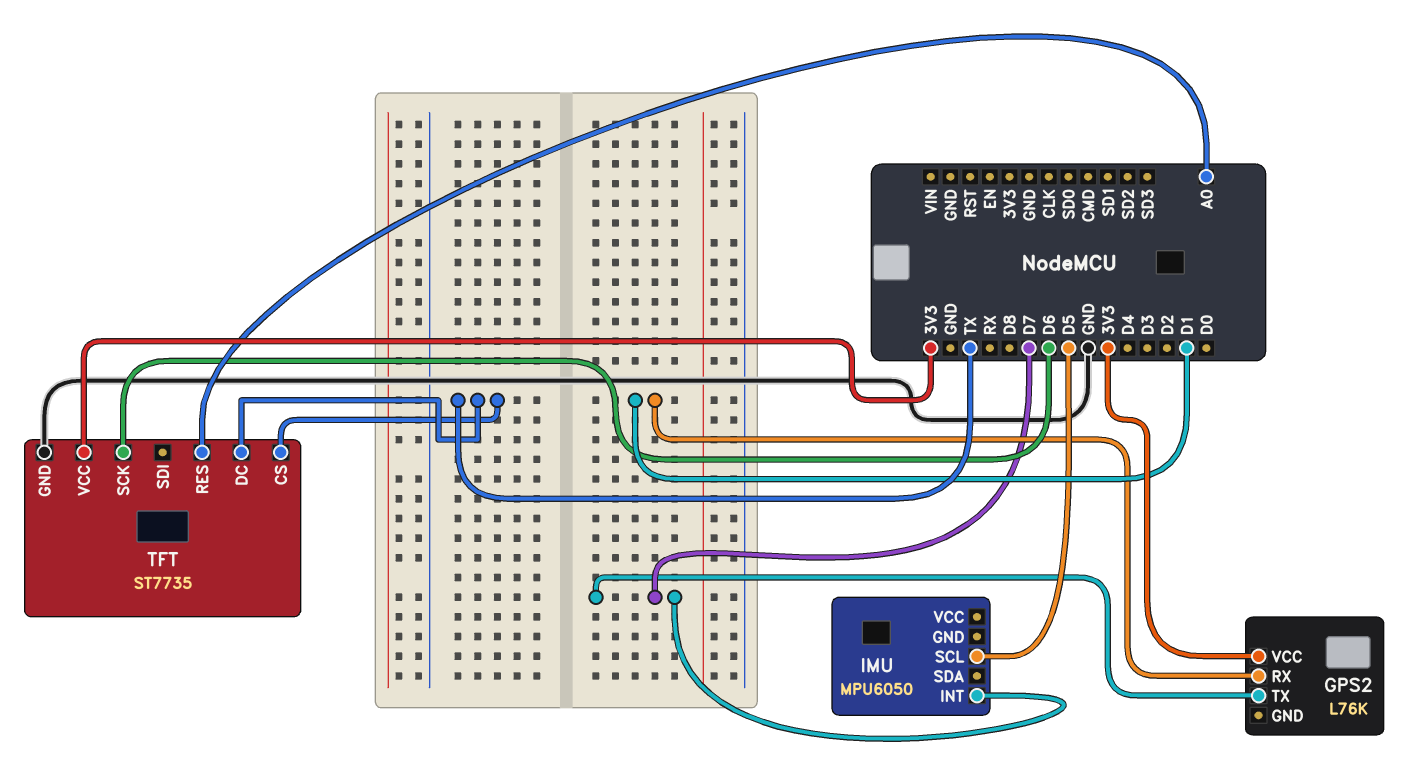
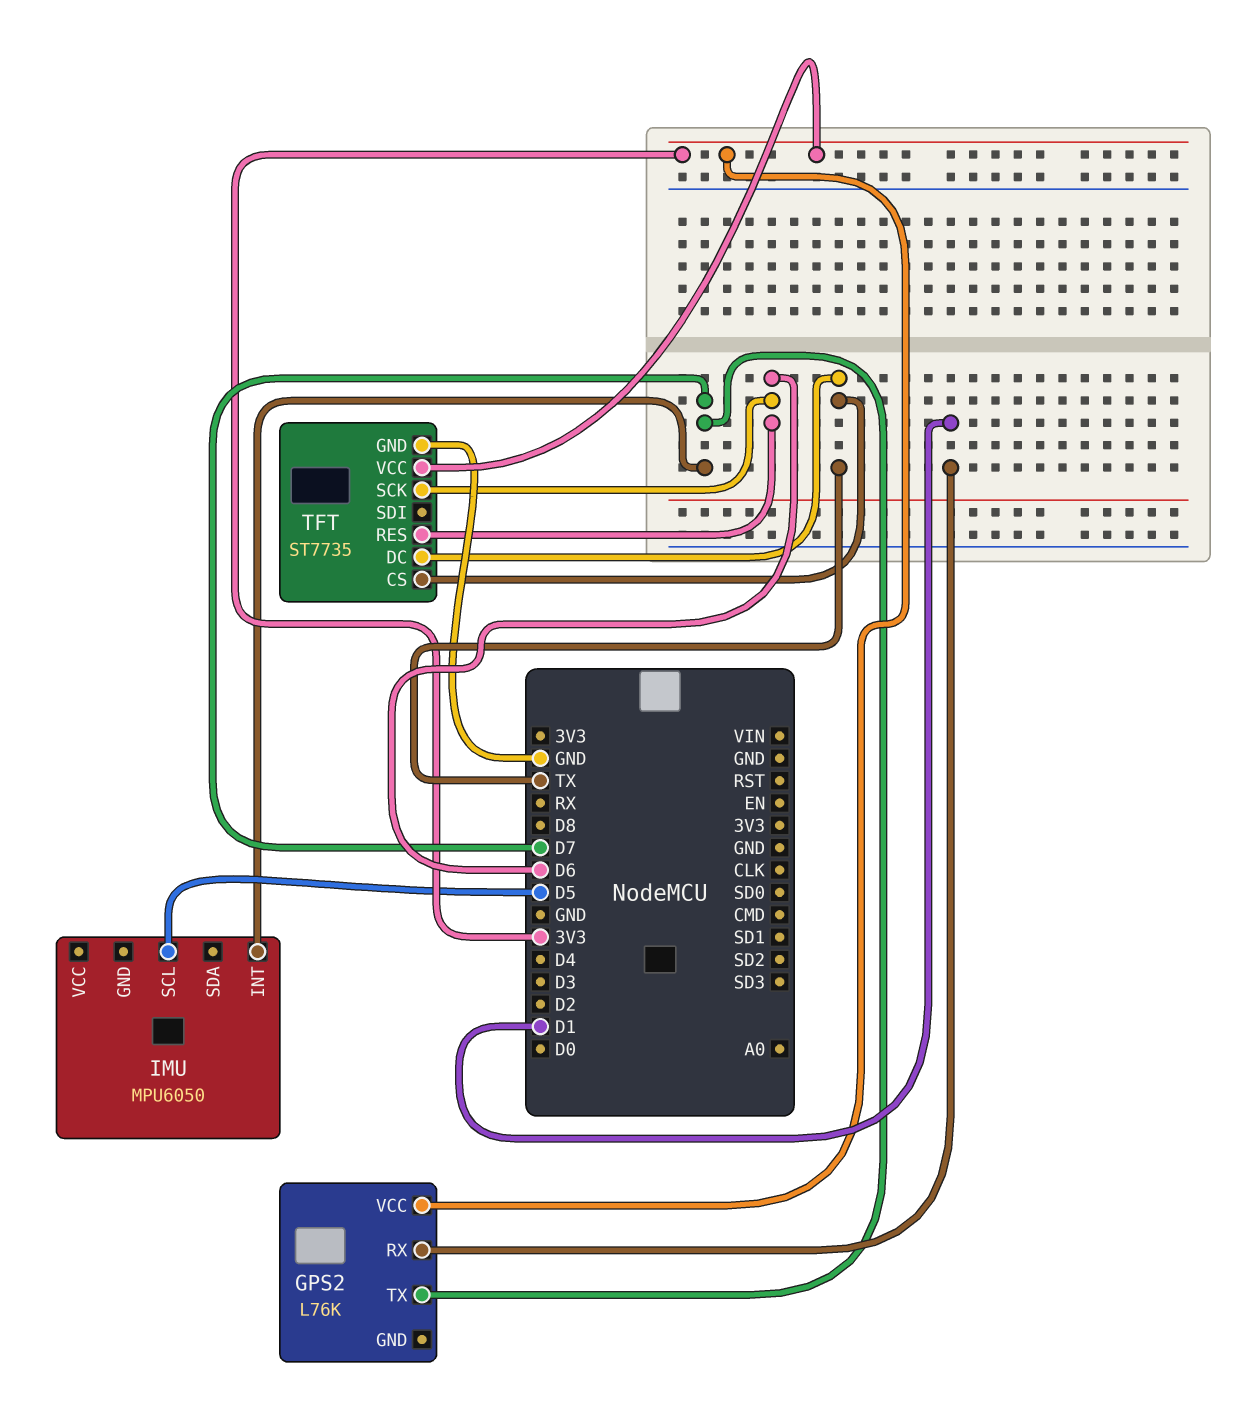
TFT pin RES: A0 -> D6

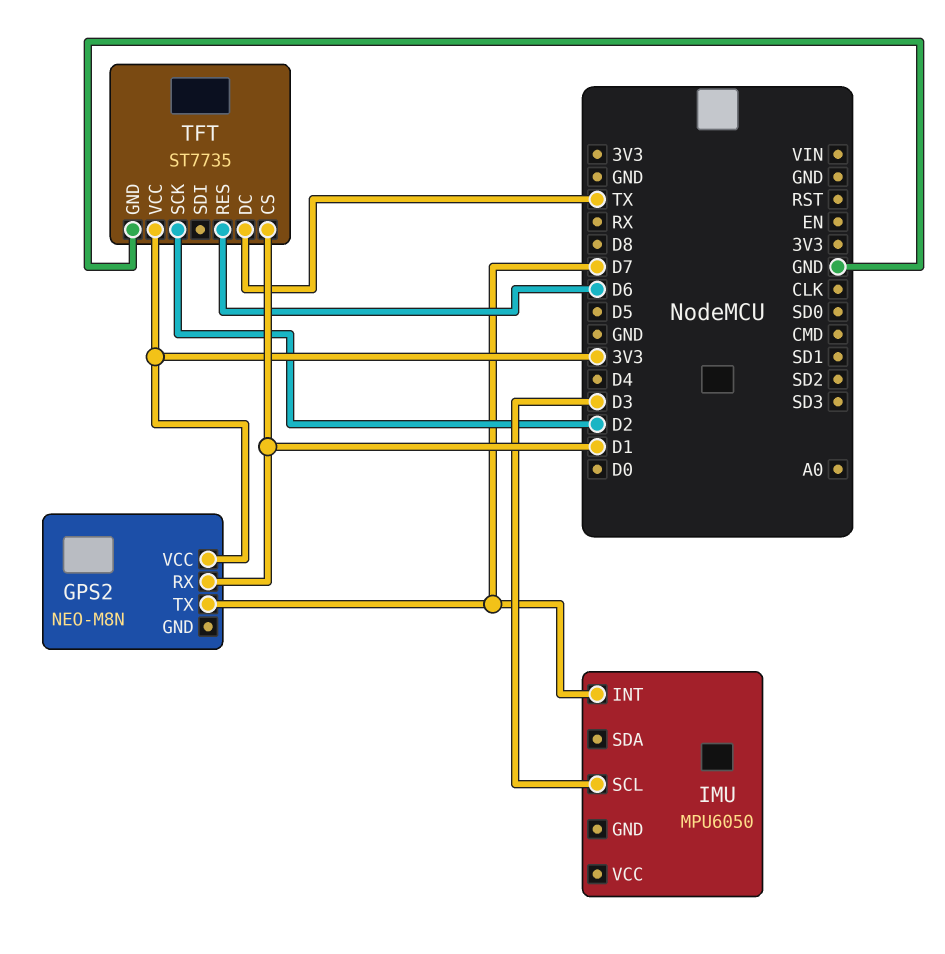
GPS2: L76K -> NEO-M8N
IMU pin SCL: D5 -> D3
TFT pin CS: TX -> D1
TFT pin SCK: D6 -> D2

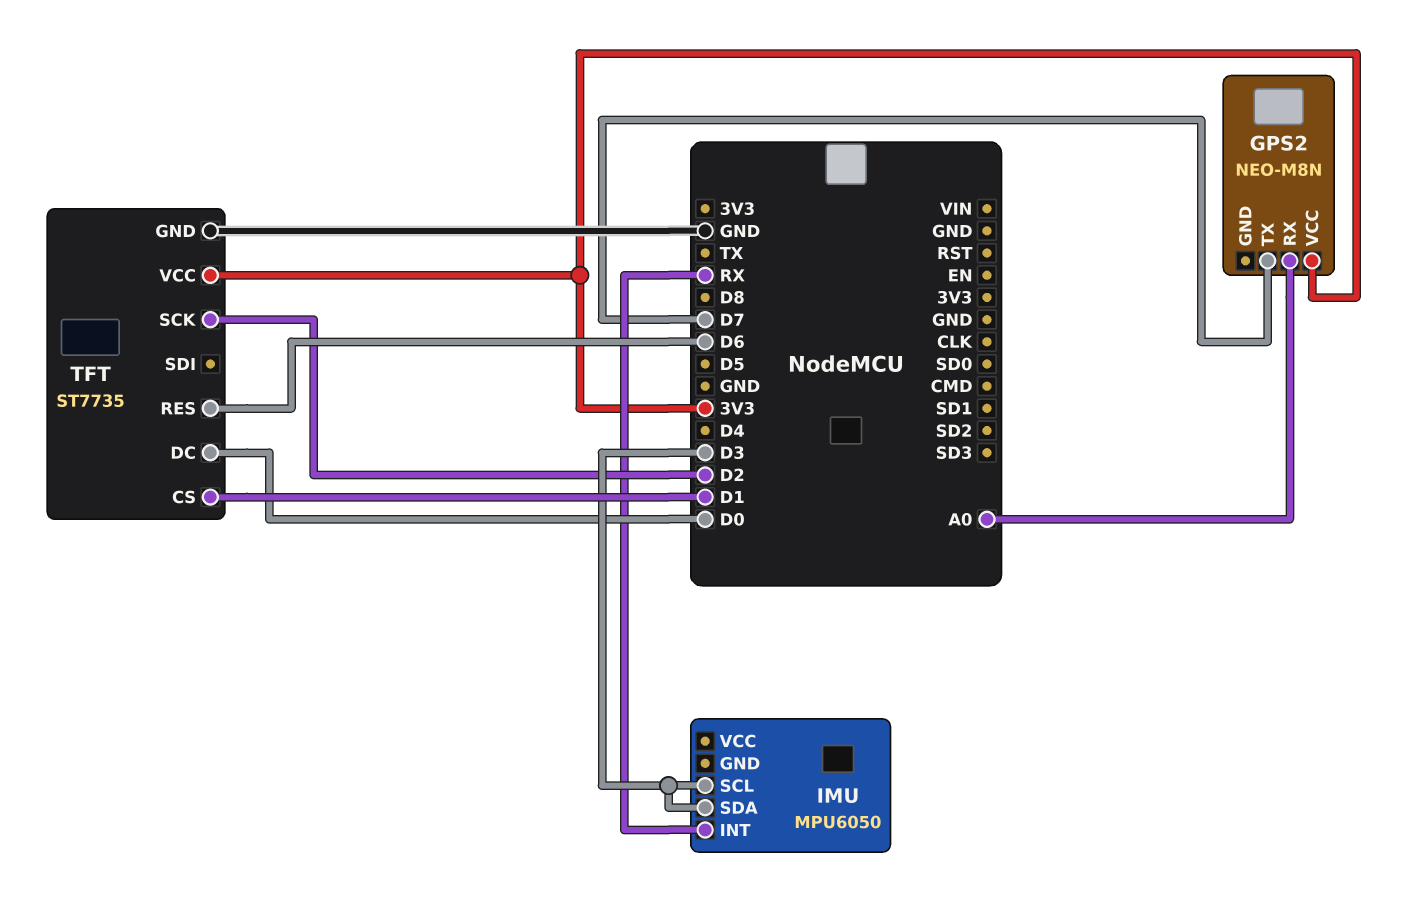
GPS2 pin RX: D1 -> A0
IMU pin INT: D7 -> RX
IMU pin SDA: none -> D3
TFT pin DC: TX -> D0

